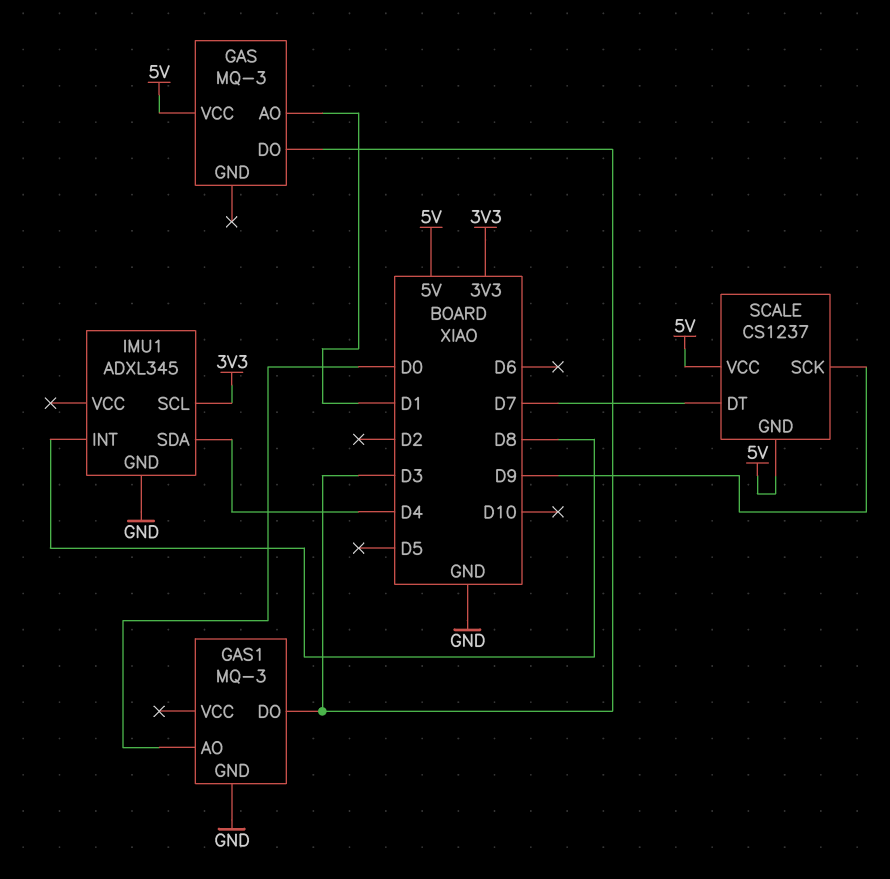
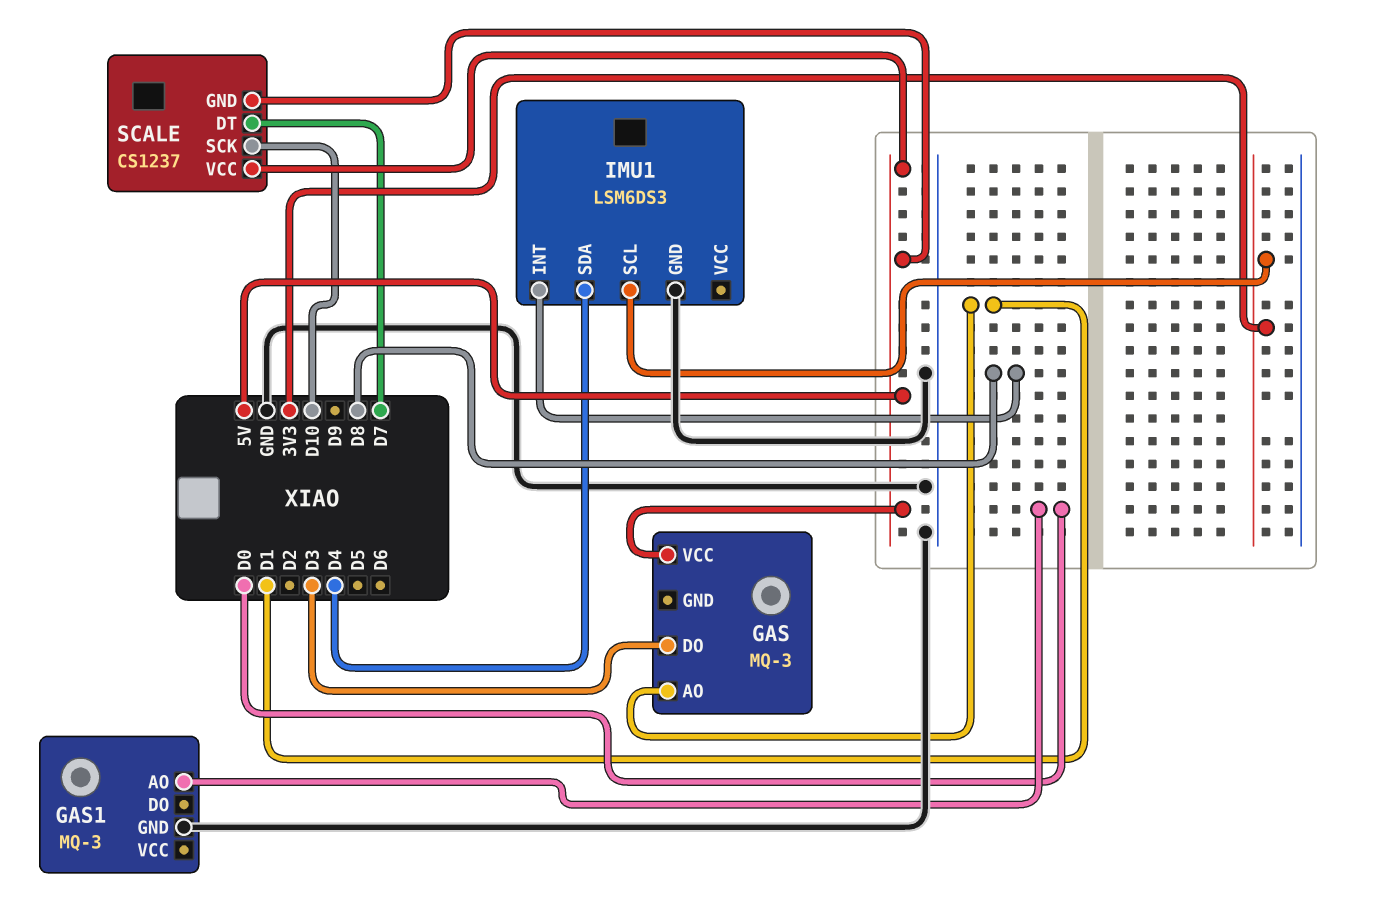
GAS1 pin DO: D3 -> none
IMU1: ADXL345 -> LSM6DS3
SCALE pin SCK: D9 -> D10

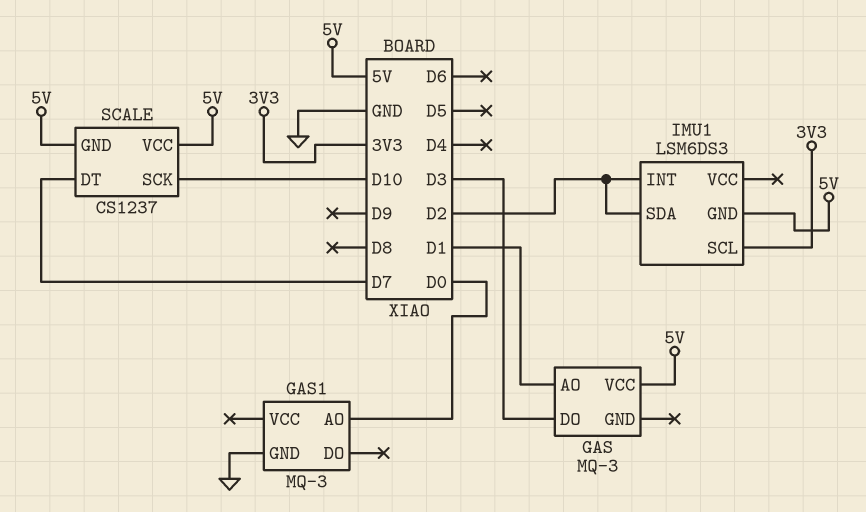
IMU1 pin GND: GND -> 5V
IMU1 pin INT: D8 -> D2
IMU1 pin SDA: D4 -> D2

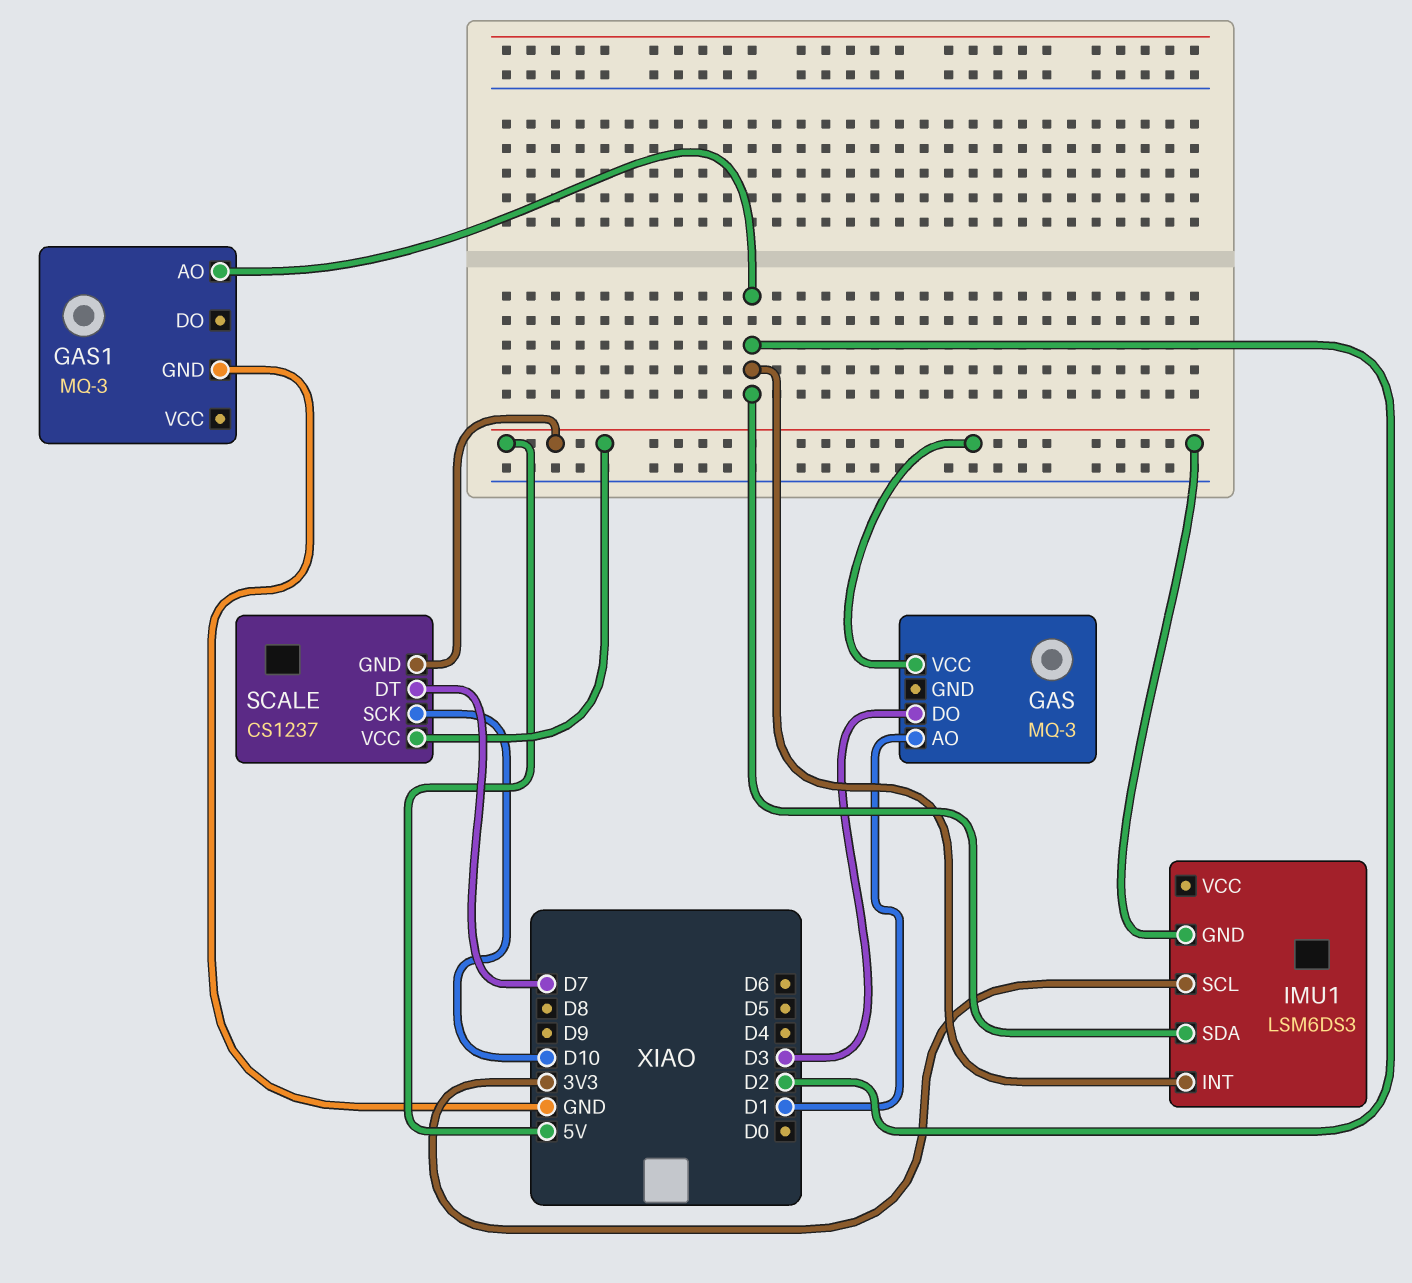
GAS1 pin AO: D0 -> D2

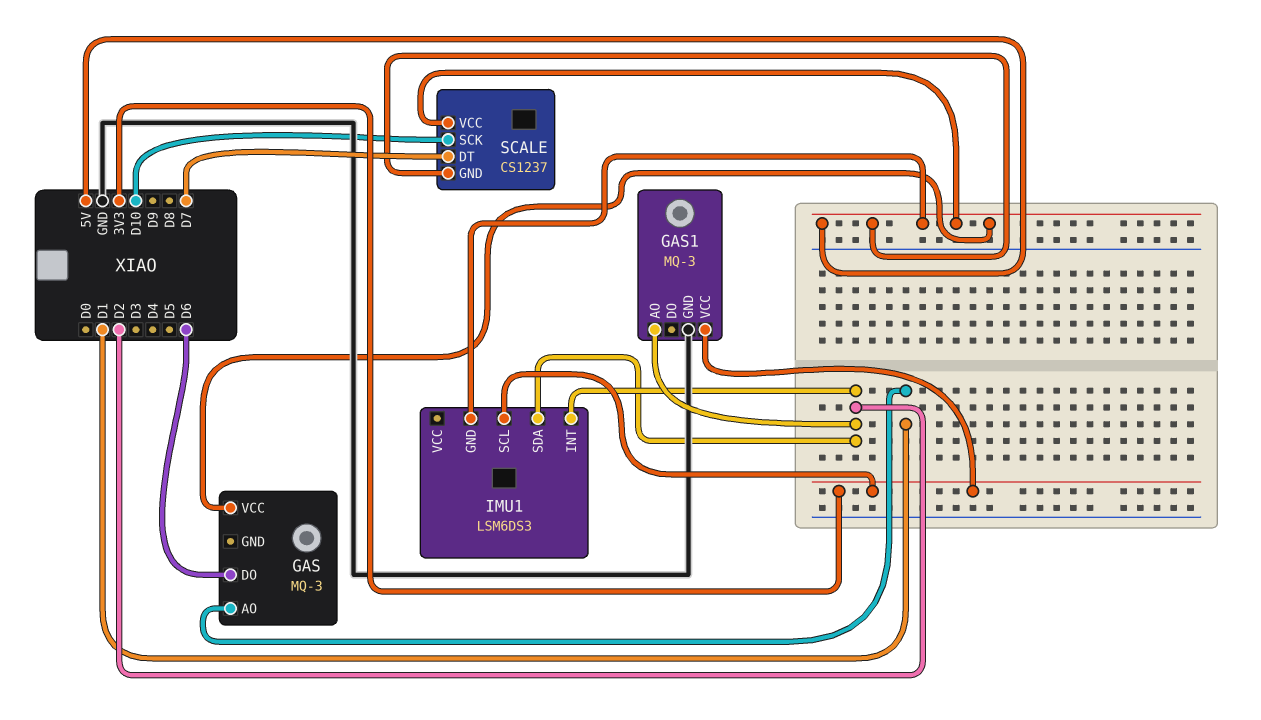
GAS pin DO: D3 -> D6
GAS1 pin VCC: none -> 3V3

